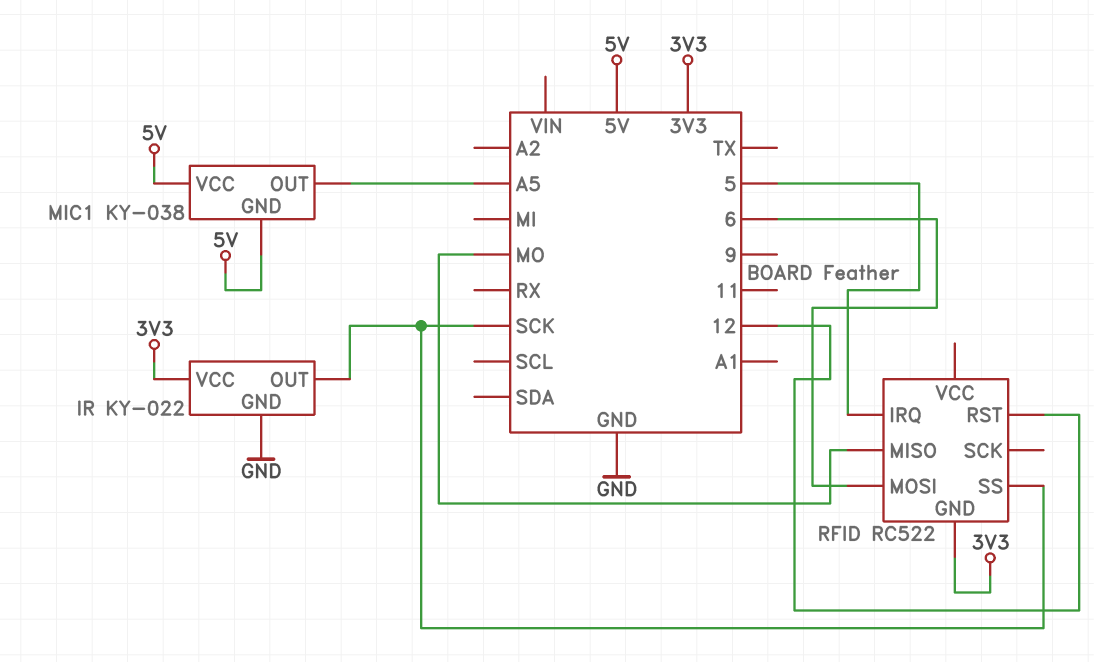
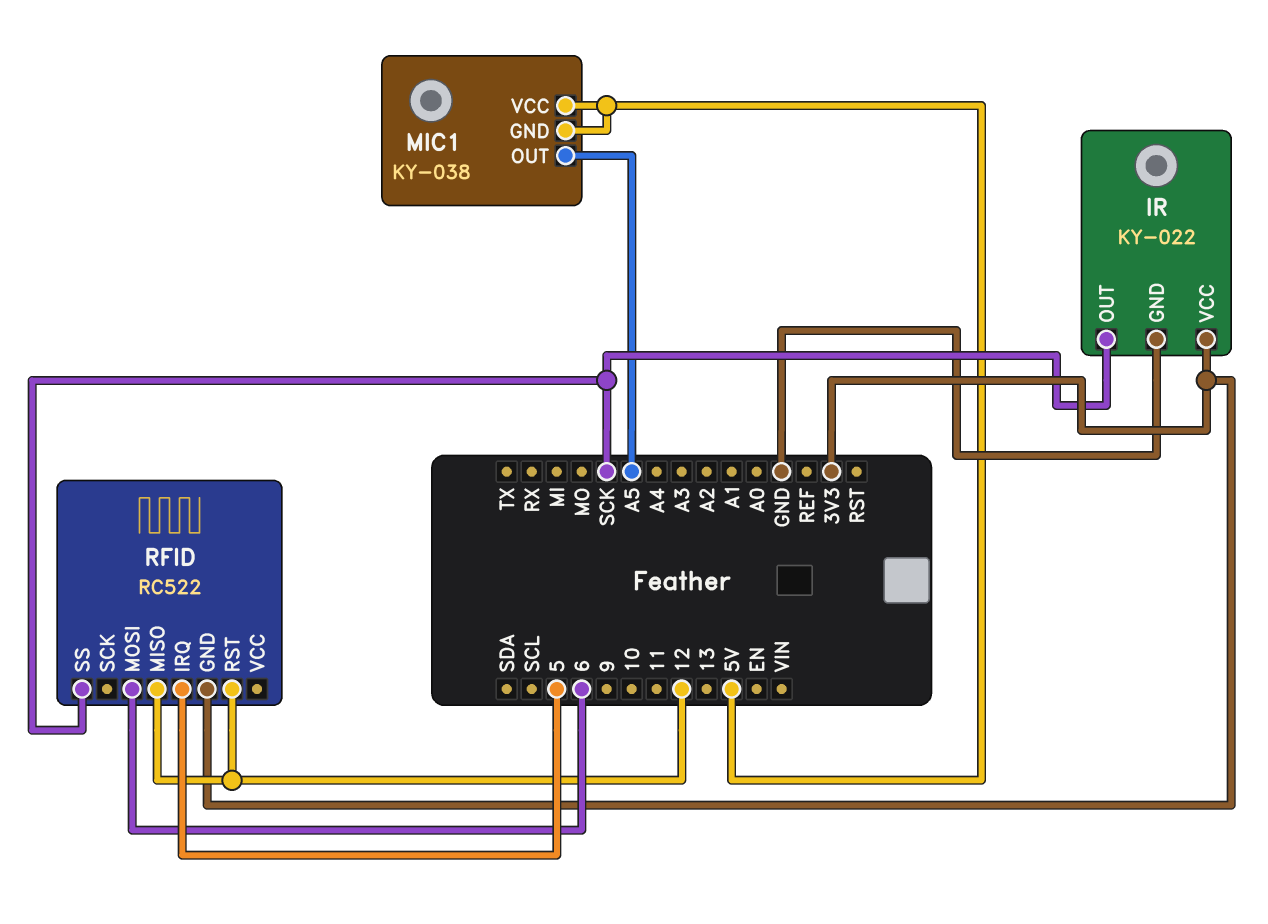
RFID pin MISO: MO -> 12

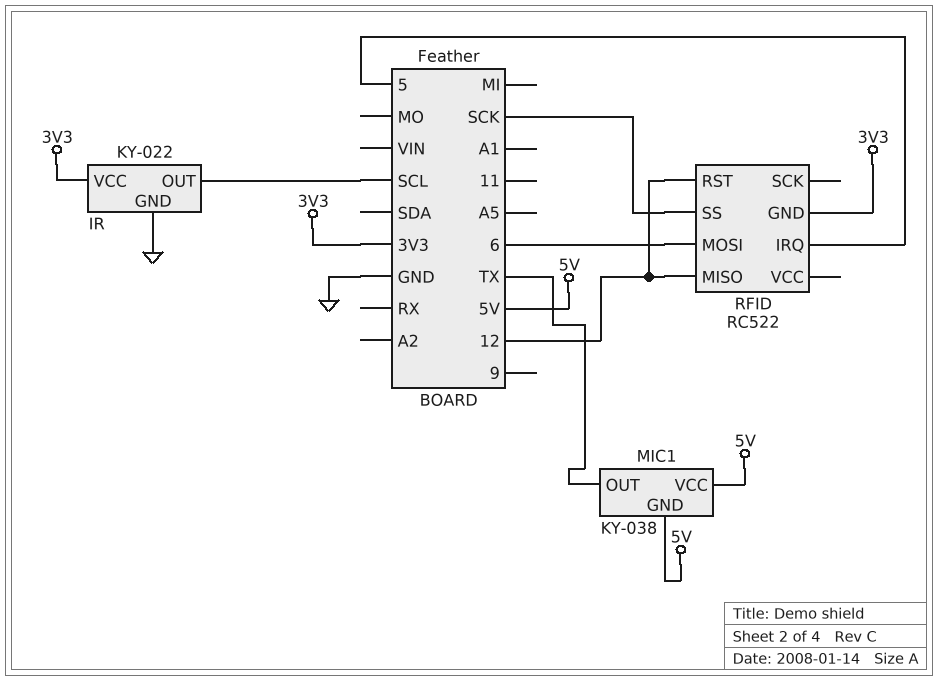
IR pin OUT: SCK -> SCL
MIC1 pin OUT: A5 -> TX

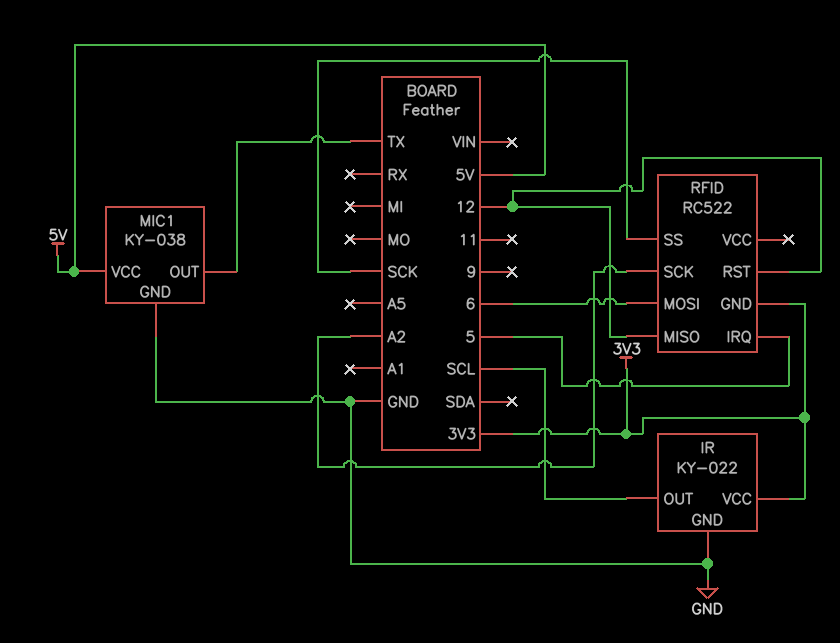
MIC1 pin GND: 5V -> GND
RFID pin SCK: none -> A2

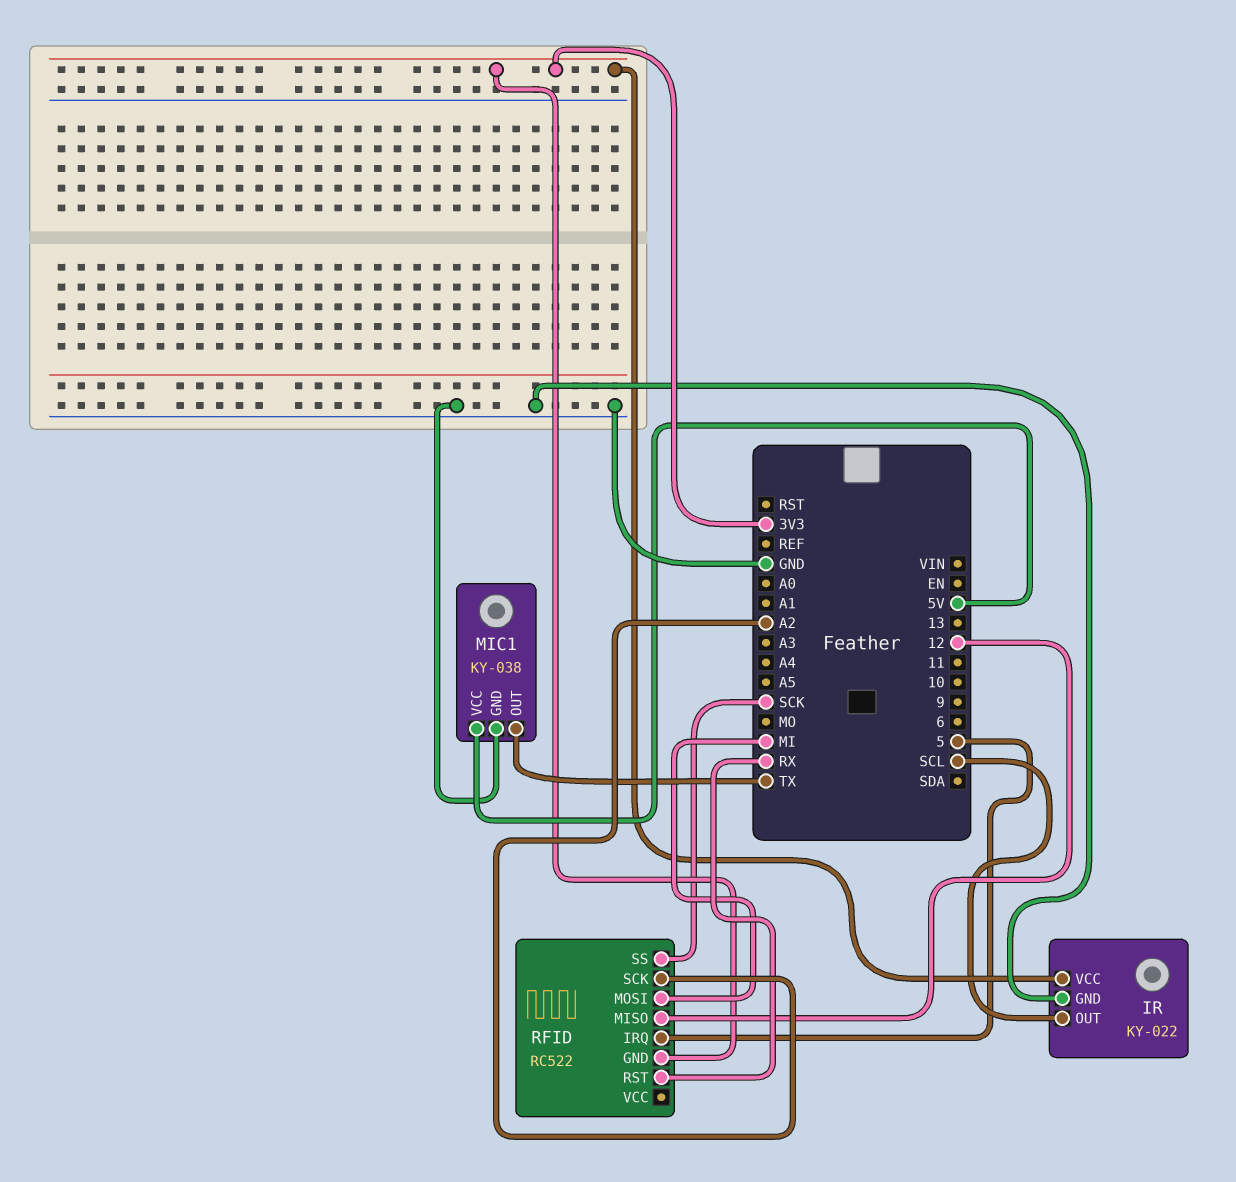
RFID pin MOSI: 6 -> MI
RFID pin RST: 12 -> RX

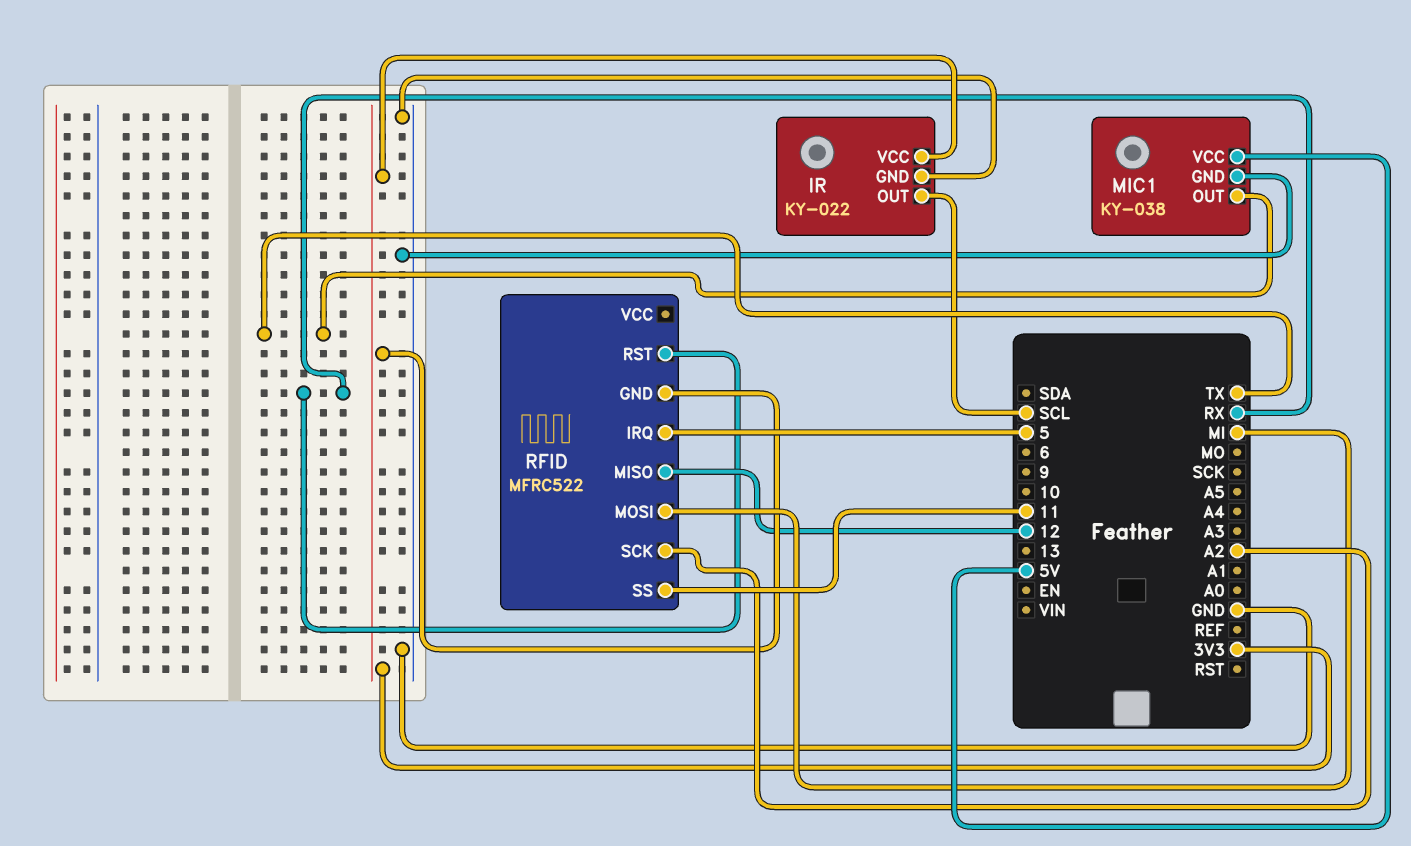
RFID: RC522 -> MFRC522
RFID pin SS: SCK -> 11

